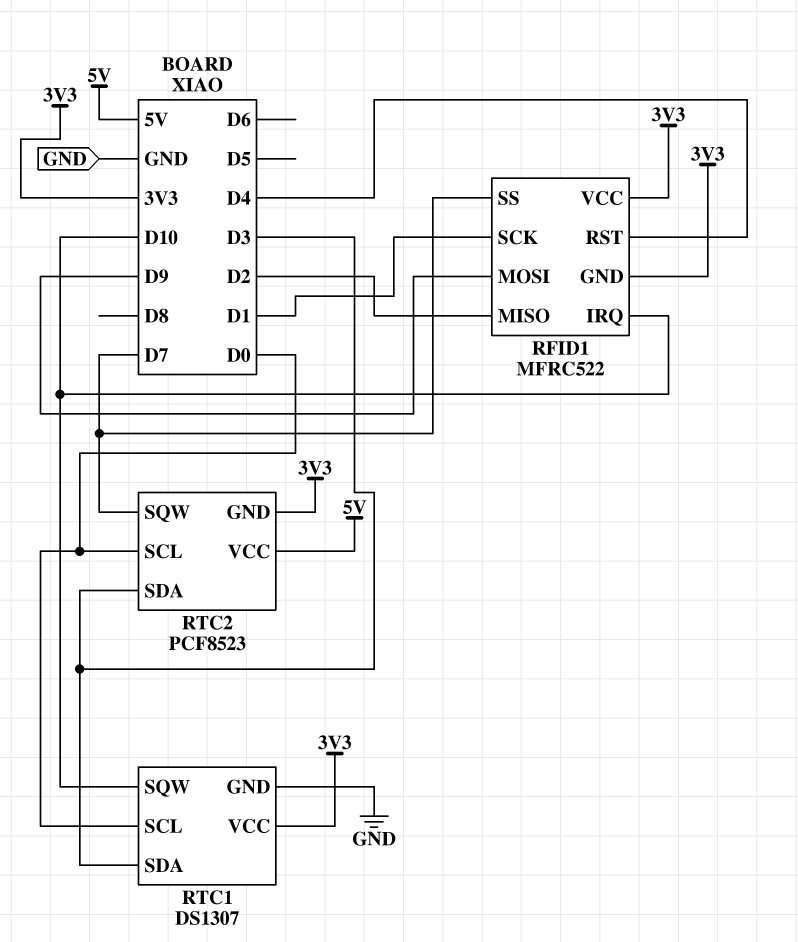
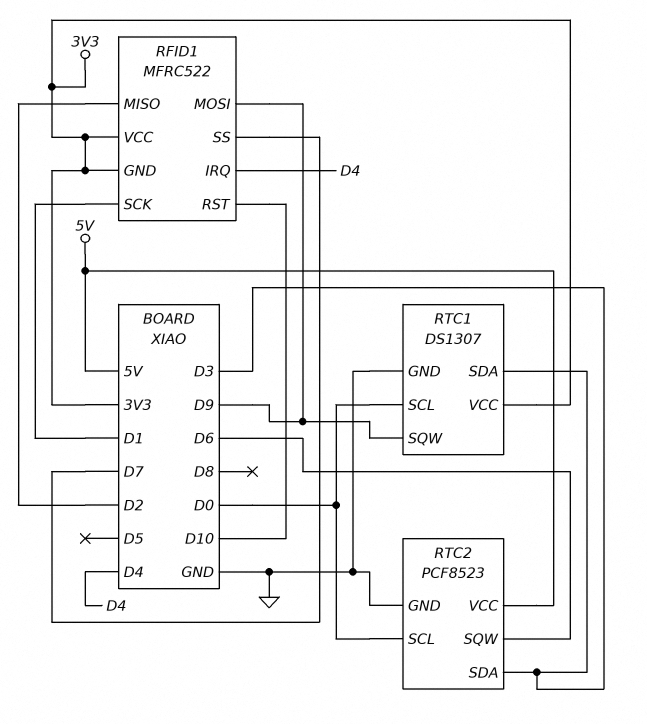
RFID1 pin IRQ: D10 -> D4
RFID1 pin RST: D4 -> D10
RTC1 pin SQW: D10 -> D9
RTC2 pin GND: 3V3 -> GND
RTC2 pin SQW: D7 -> D6

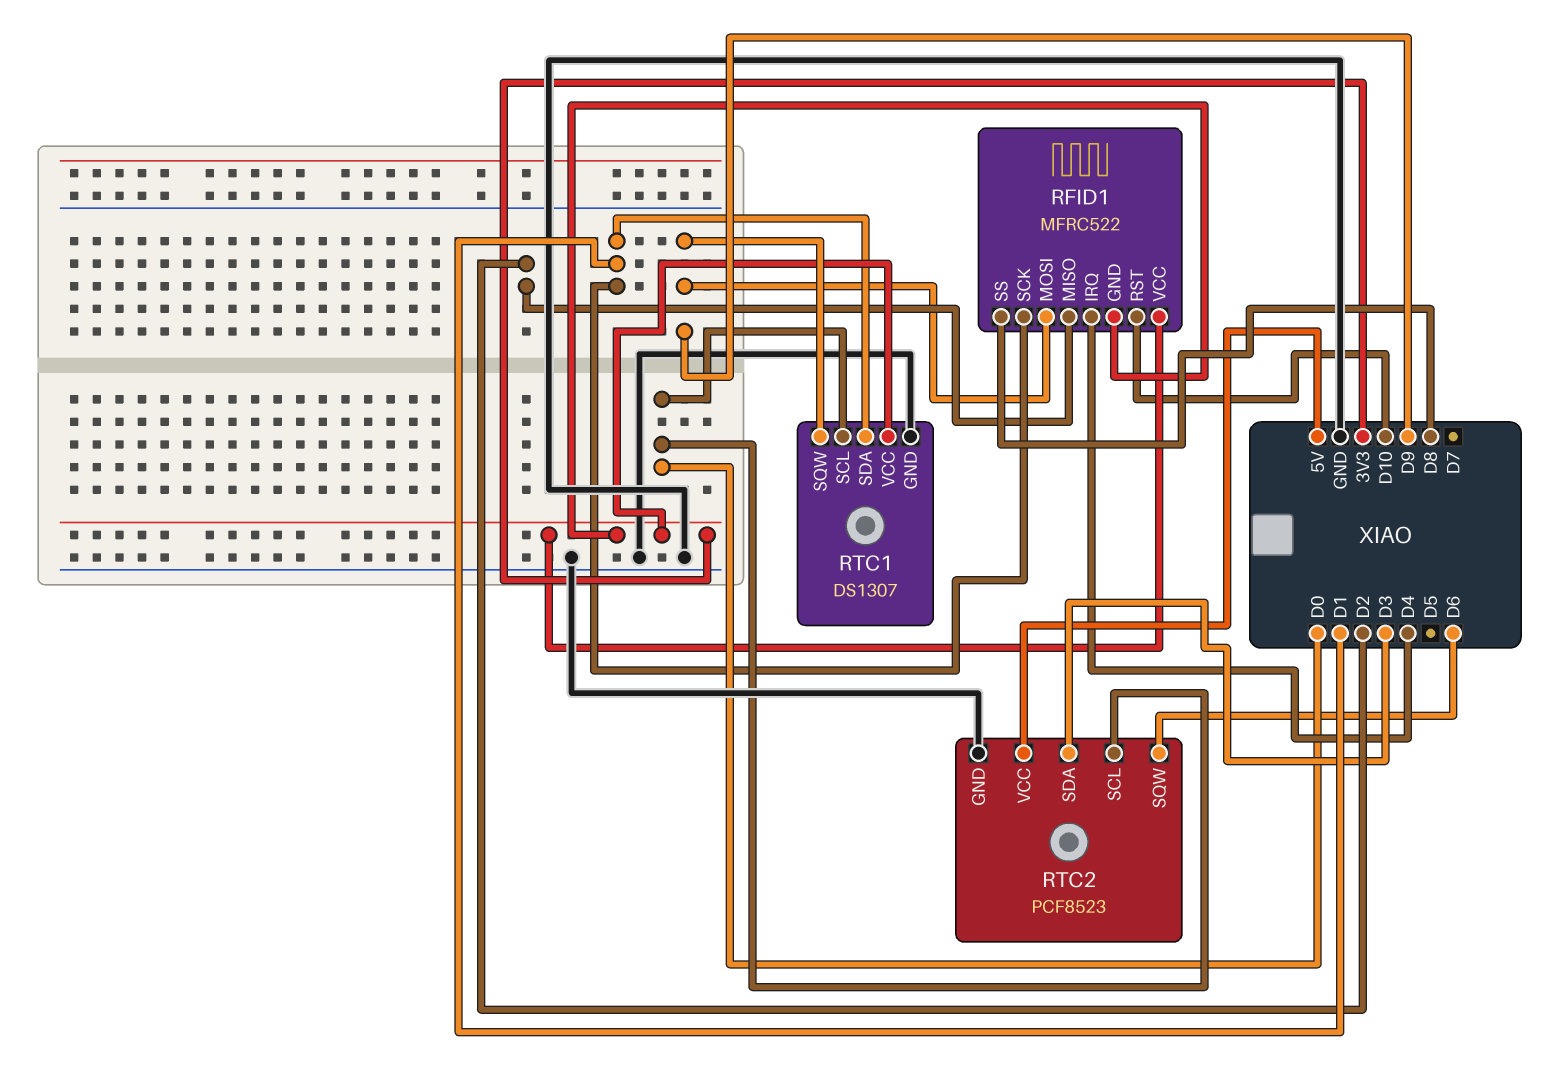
RFID1 pin SS: D7 -> D8
RTC1 pin SDA: D3 -> D1

